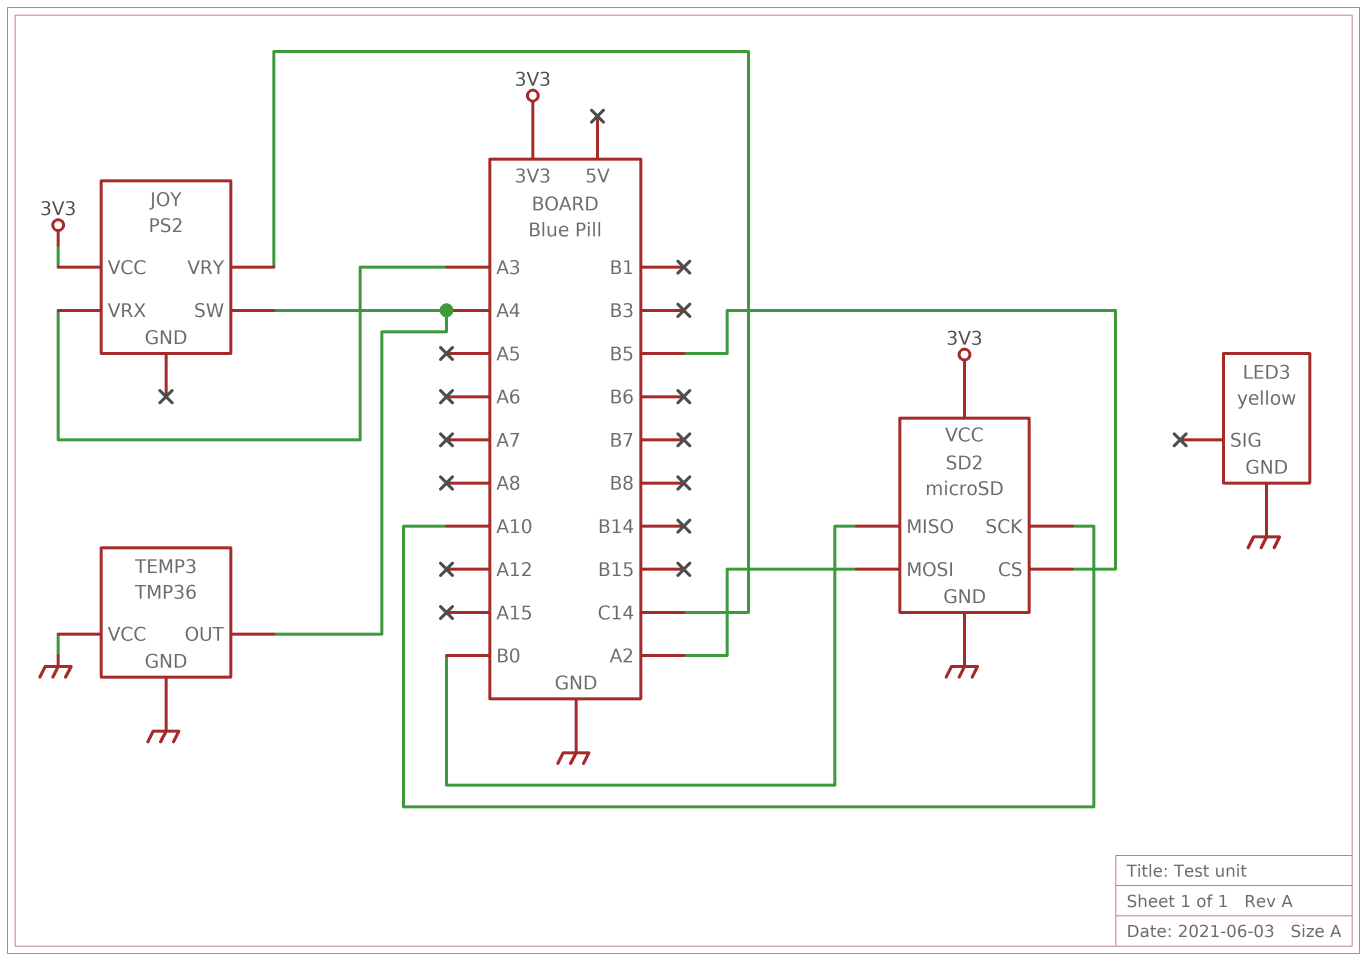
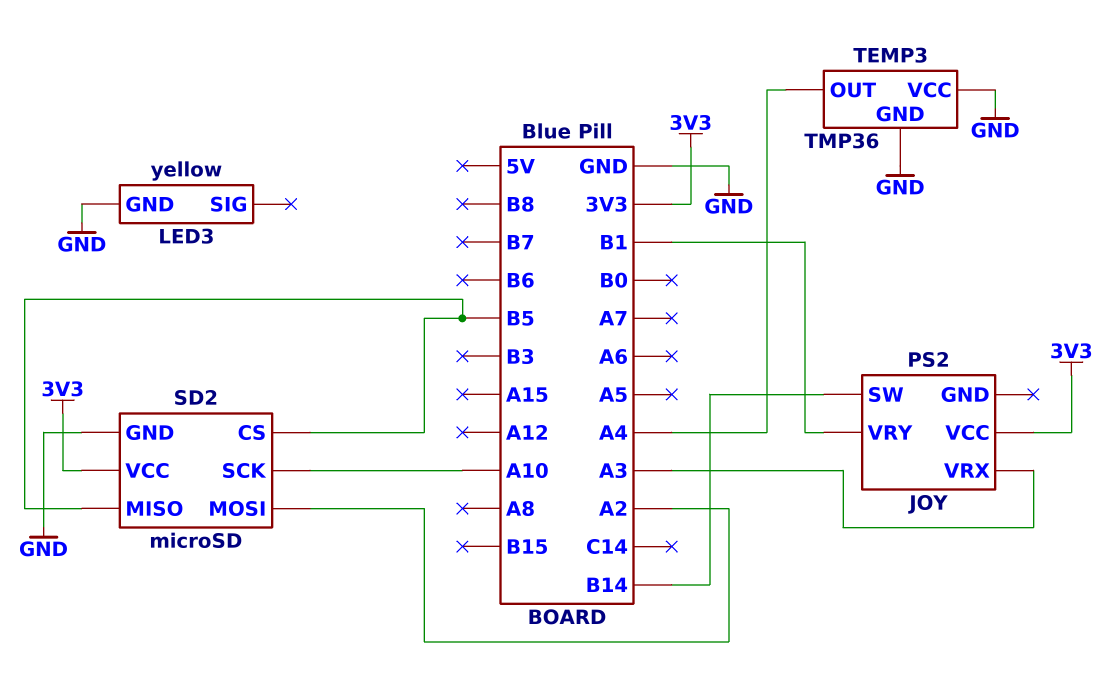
JOY pin SW: A4 -> B14
JOY pin VRY: C14 -> B1
SD2 pin MISO: B0 -> B5

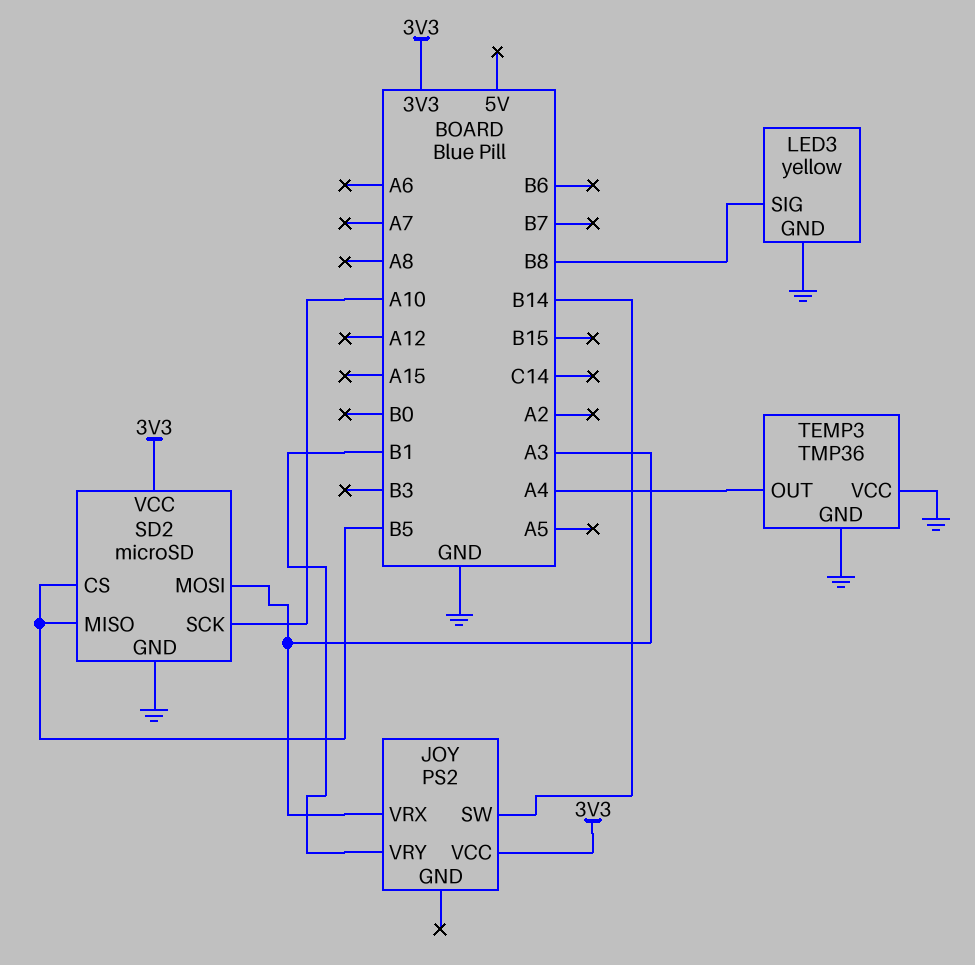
LED3 pin SIG: none -> B8
SD2 pin MOSI: A2 -> A3

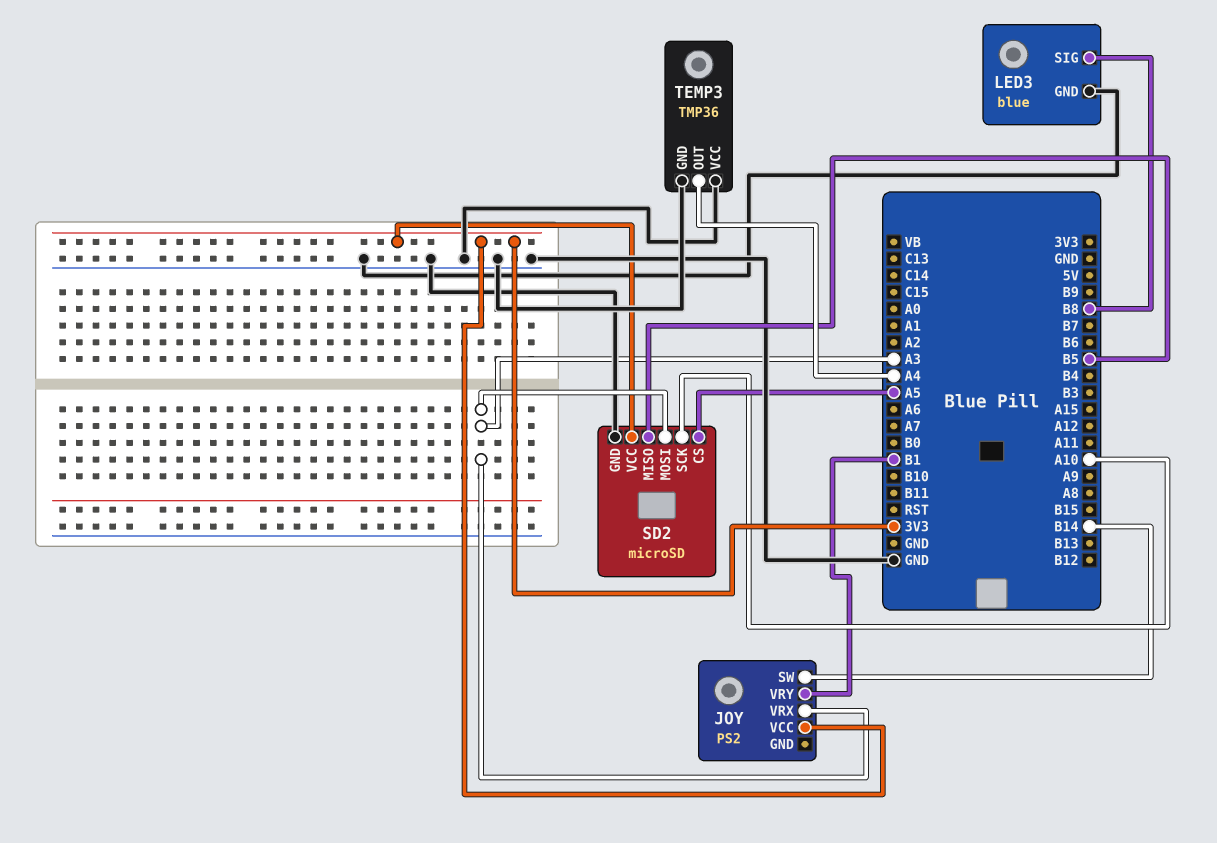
LED3: yellow -> blue
SD2 pin CS: B5 -> A5

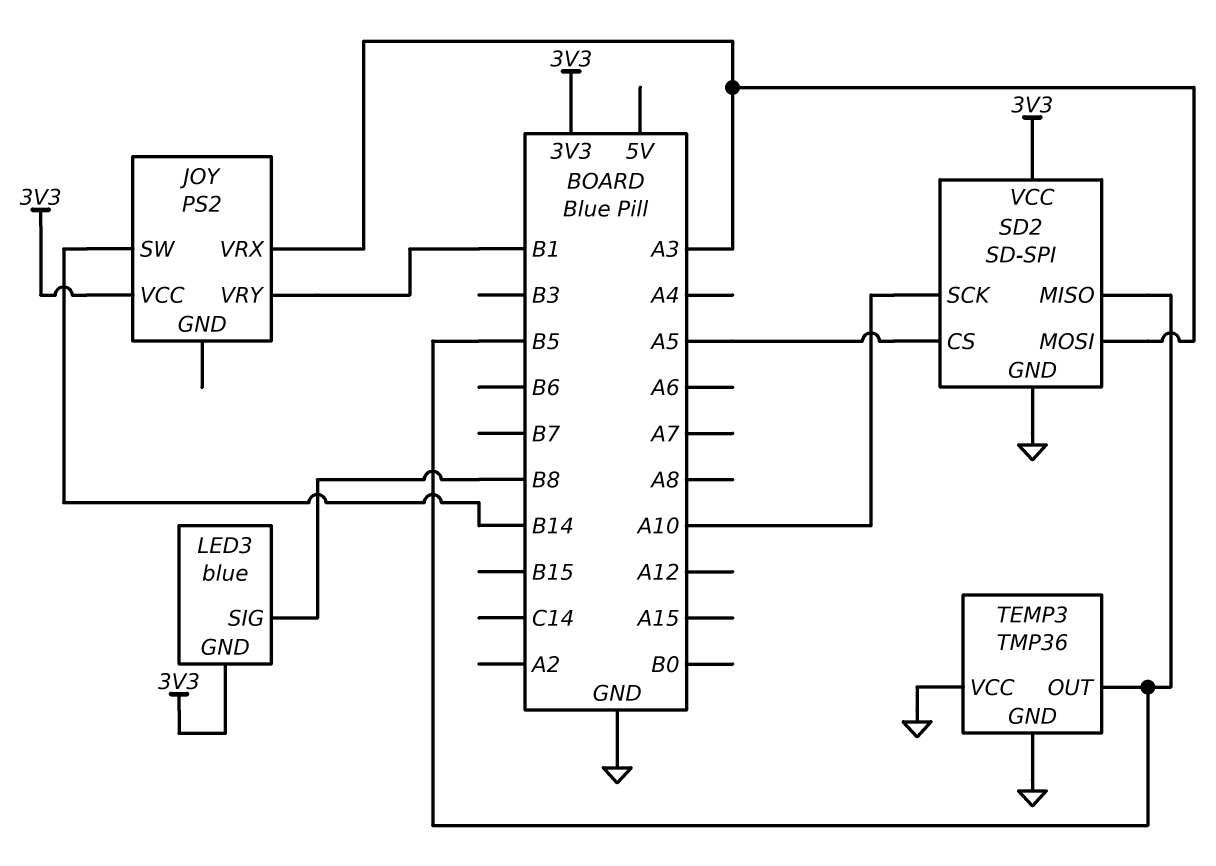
LED3 pin GND: GND -> 3V3
SD2: microSD -> SD-SPI
TEMP3 pin OUT: A4 -> B5

